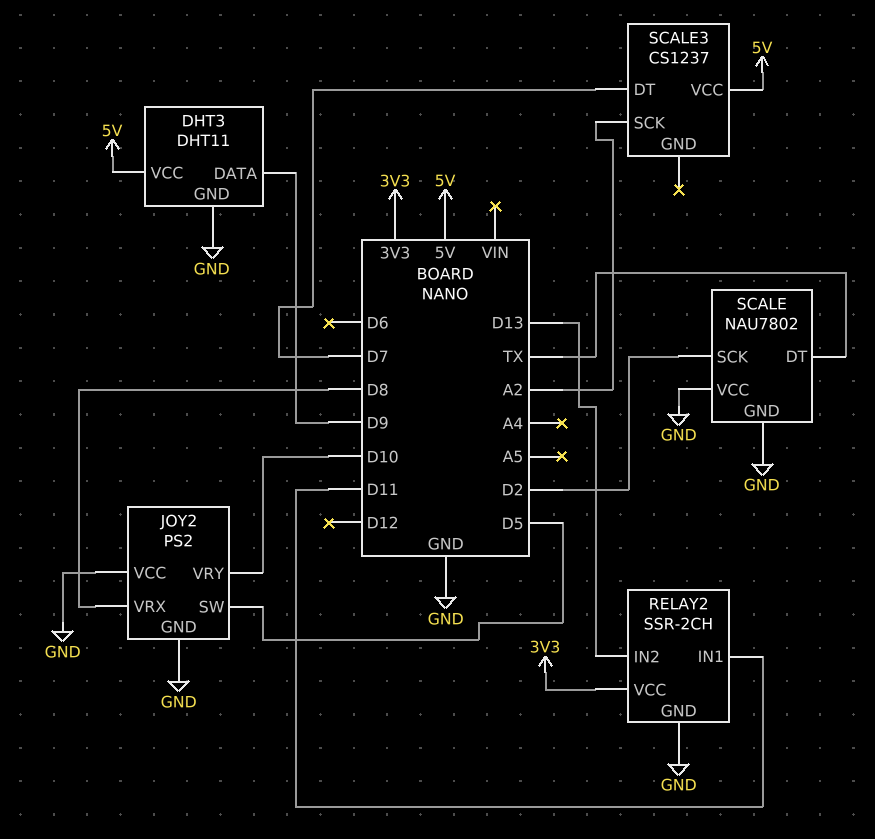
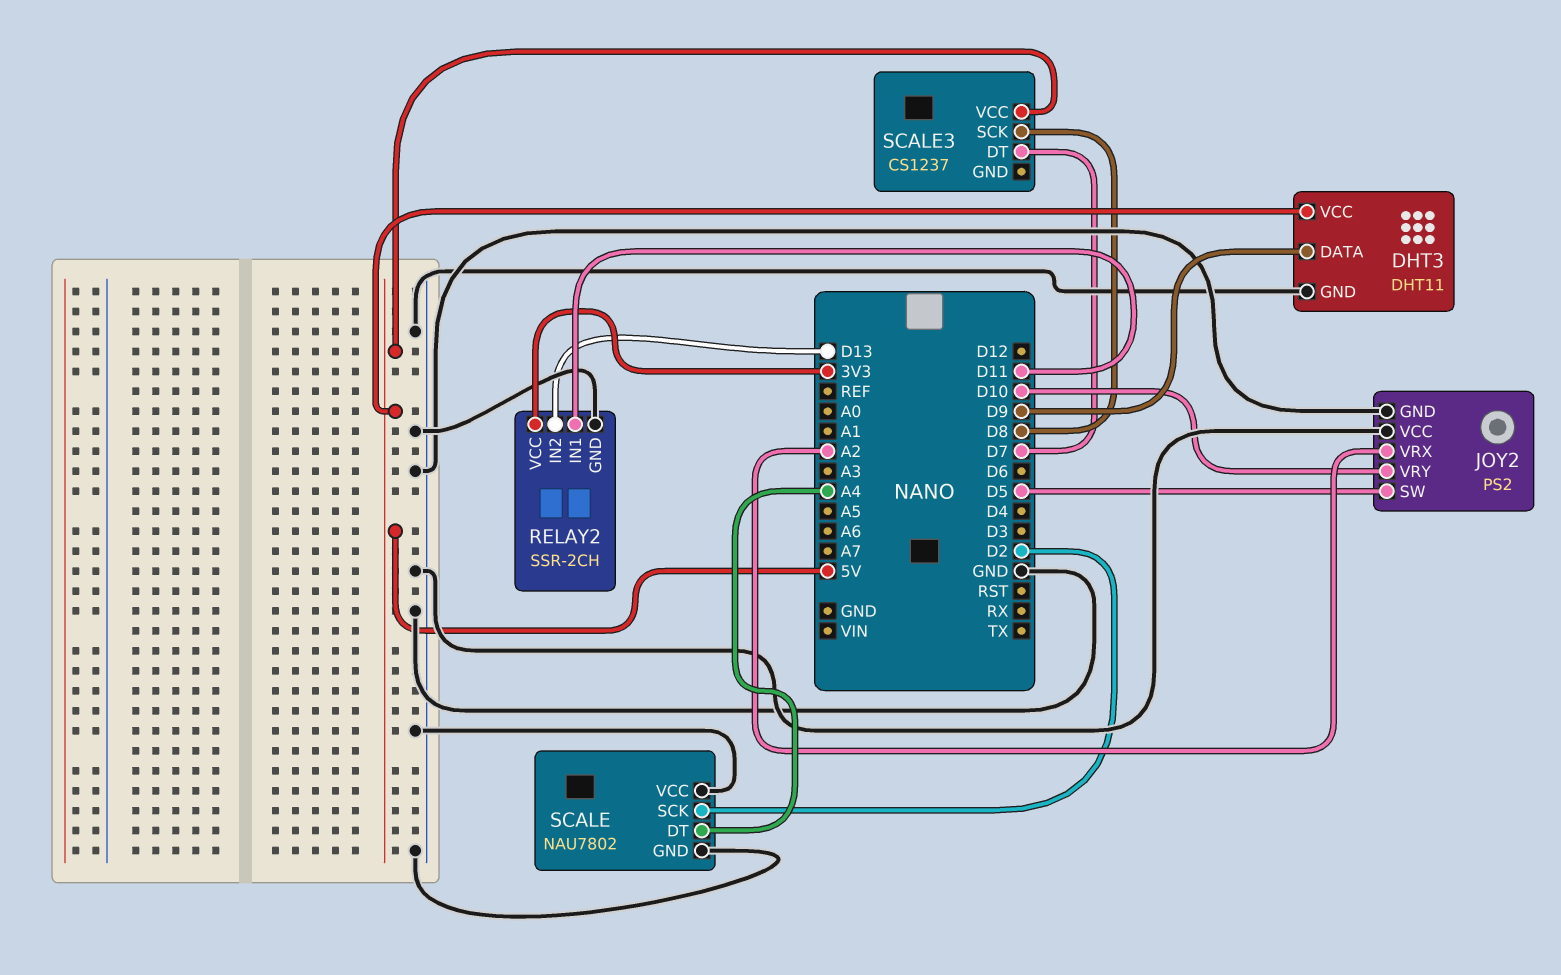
JOY2 pin VRX: D8 -> A2
SCALE pin DT: TX -> A4
SCALE3 pin SCK: A2 -> D8

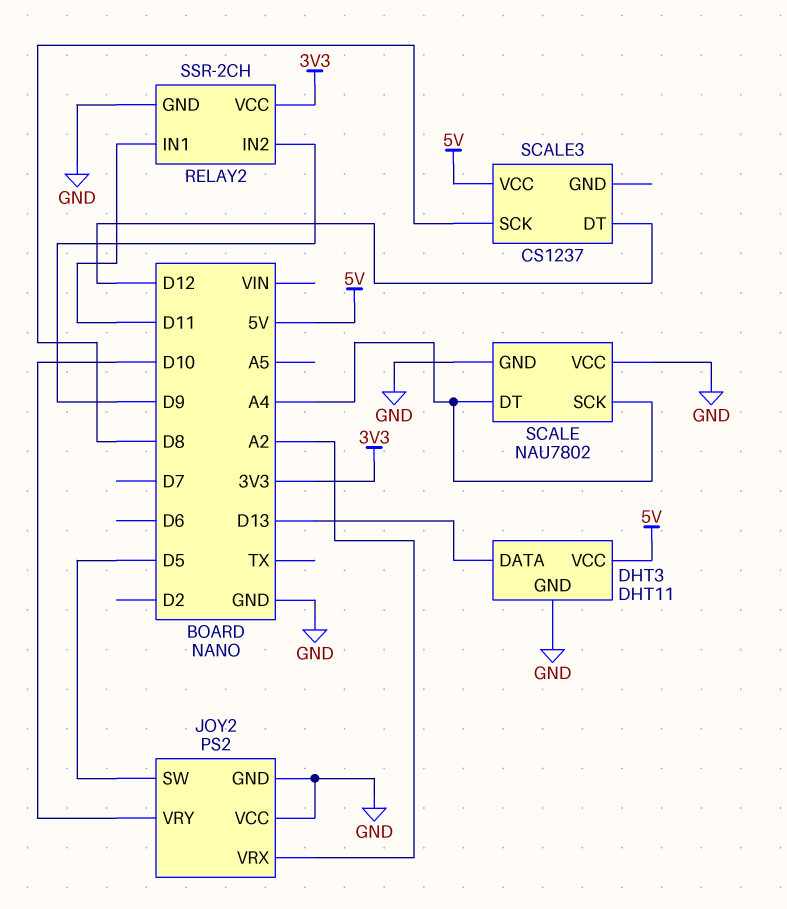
DHT3 pin DATA: D9 -> D13
RELAY2 pin IN2: D13 -> D9
SCALE pin SCK: D2 -> A4
SCALE3 pin DT: D7 -> D12

